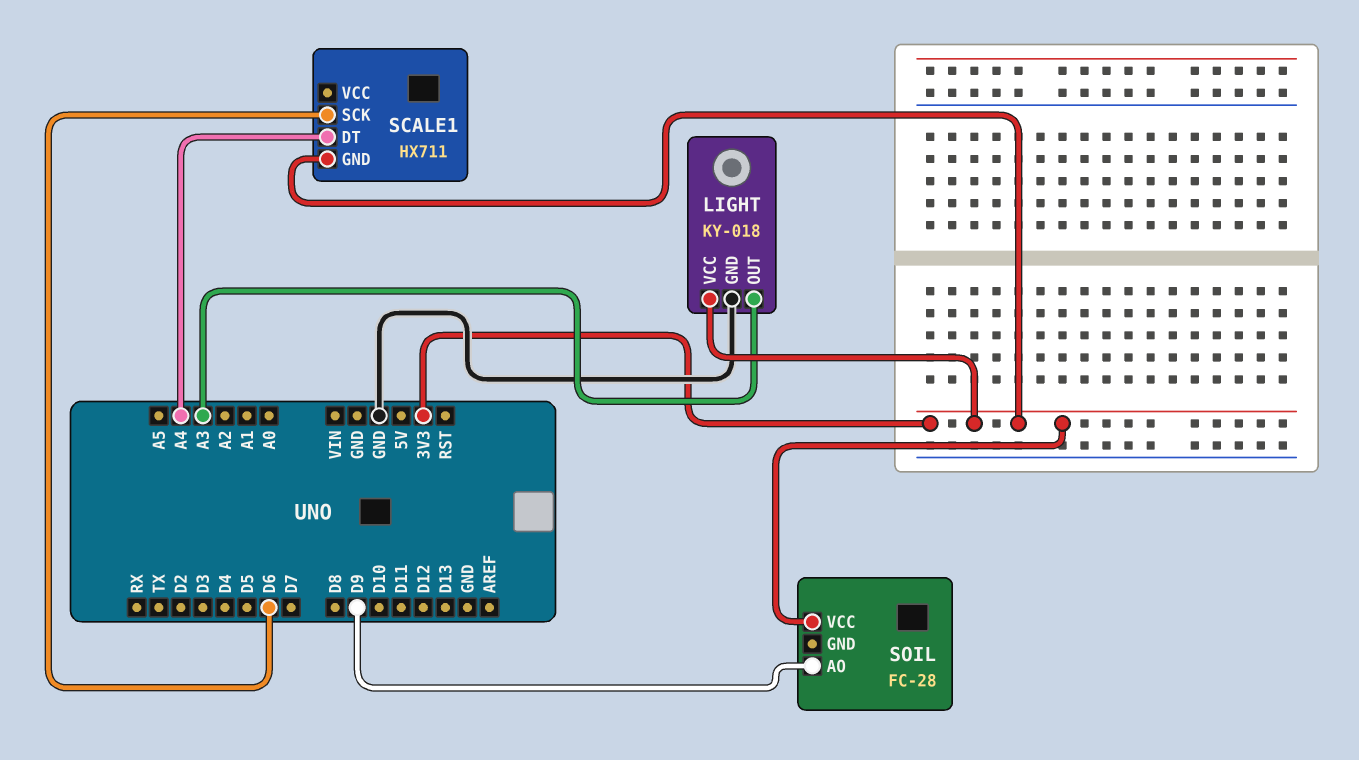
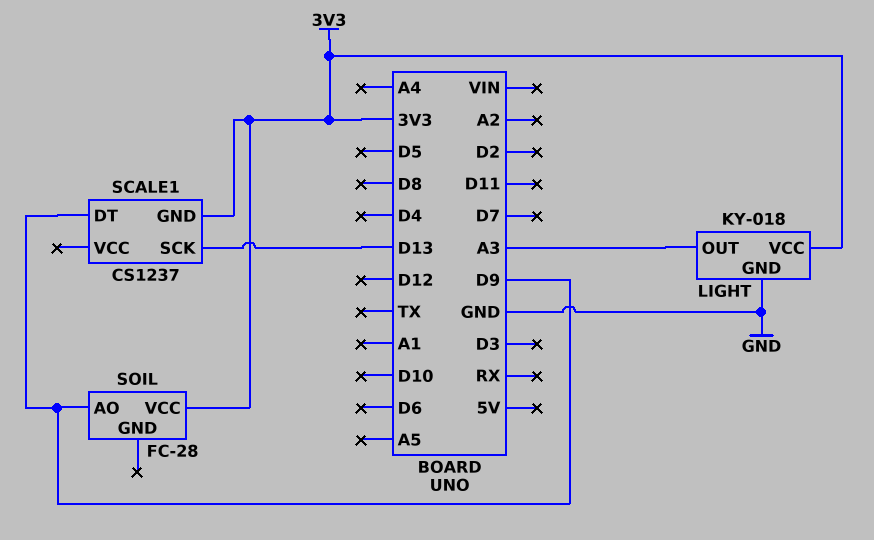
SCALE1: HX711 -> CS1237
SCALE1 pin DT: A4 -> D9
SCALE1 pin SCK: D6 -> D13

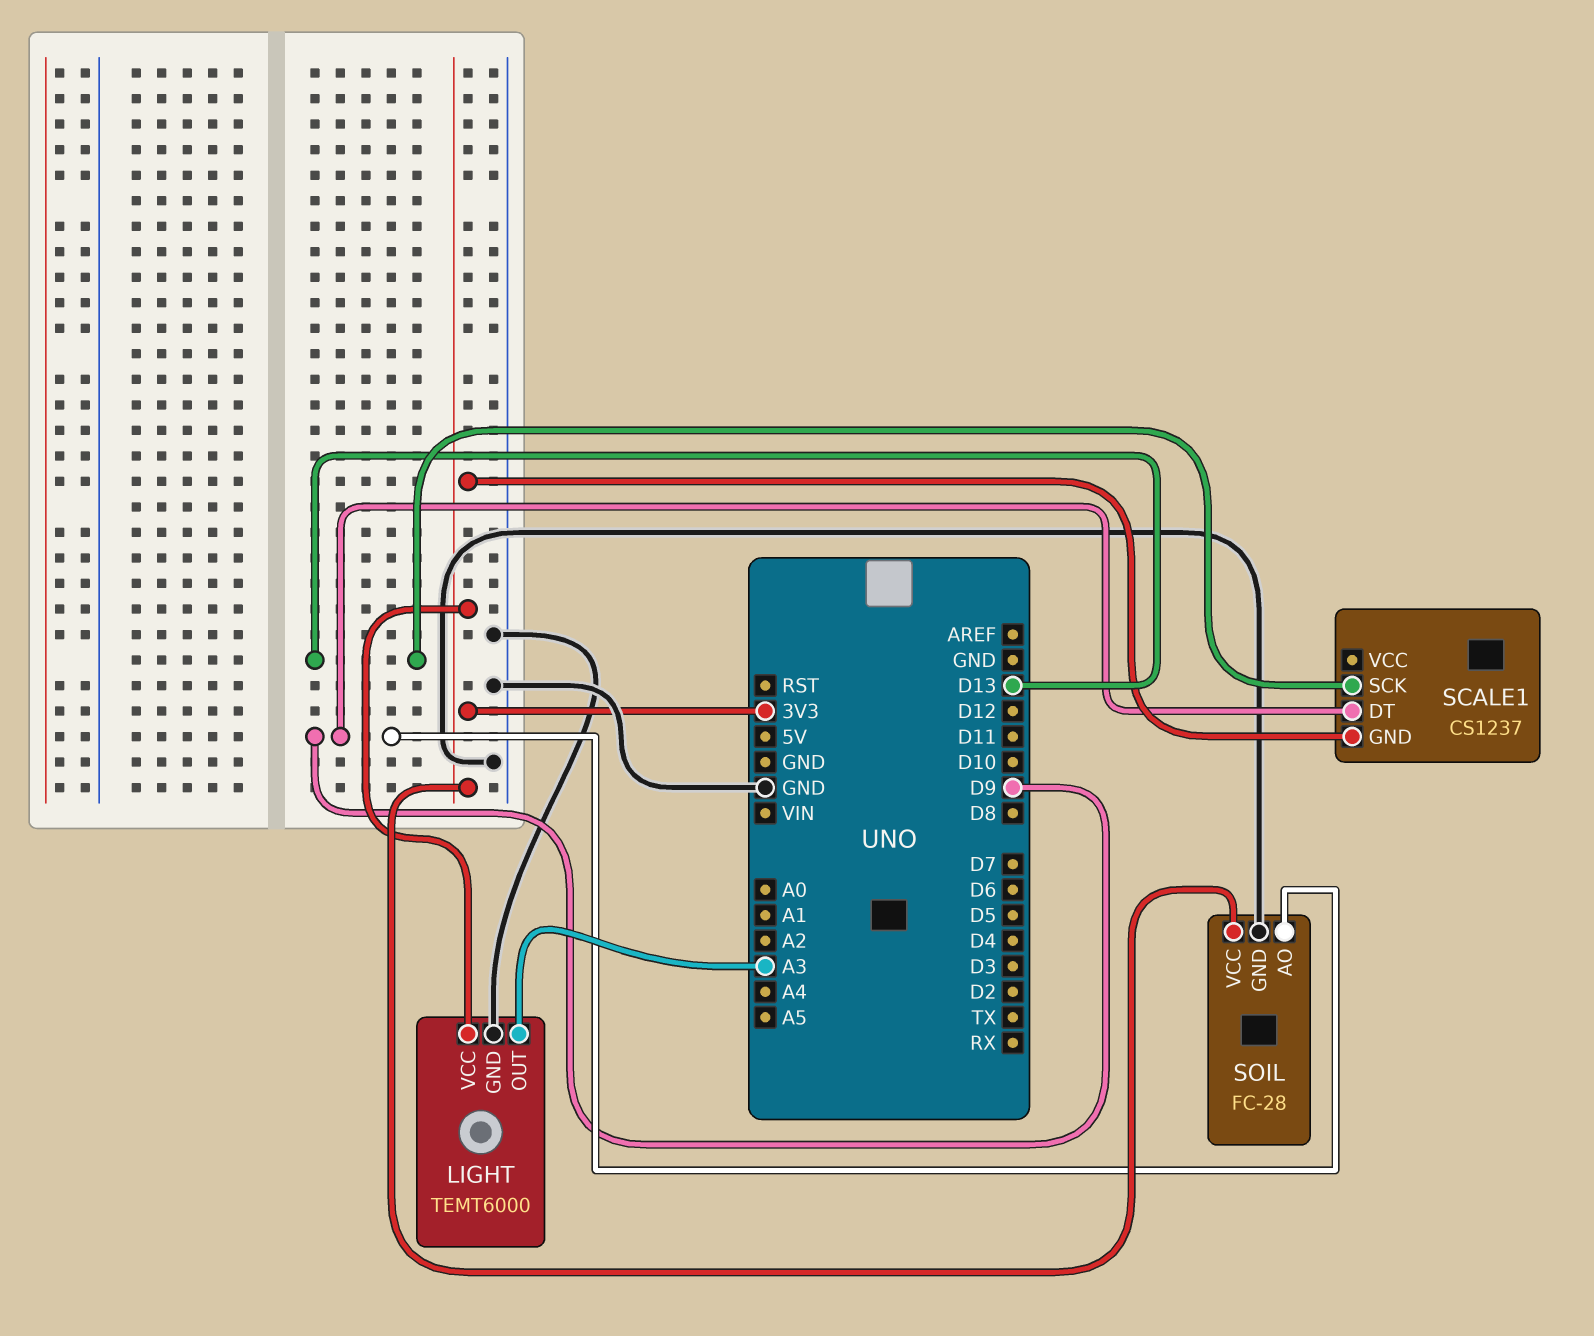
LIGHT: KY-018 -> TEMT6000
SOIL pin GND: none -> GND

